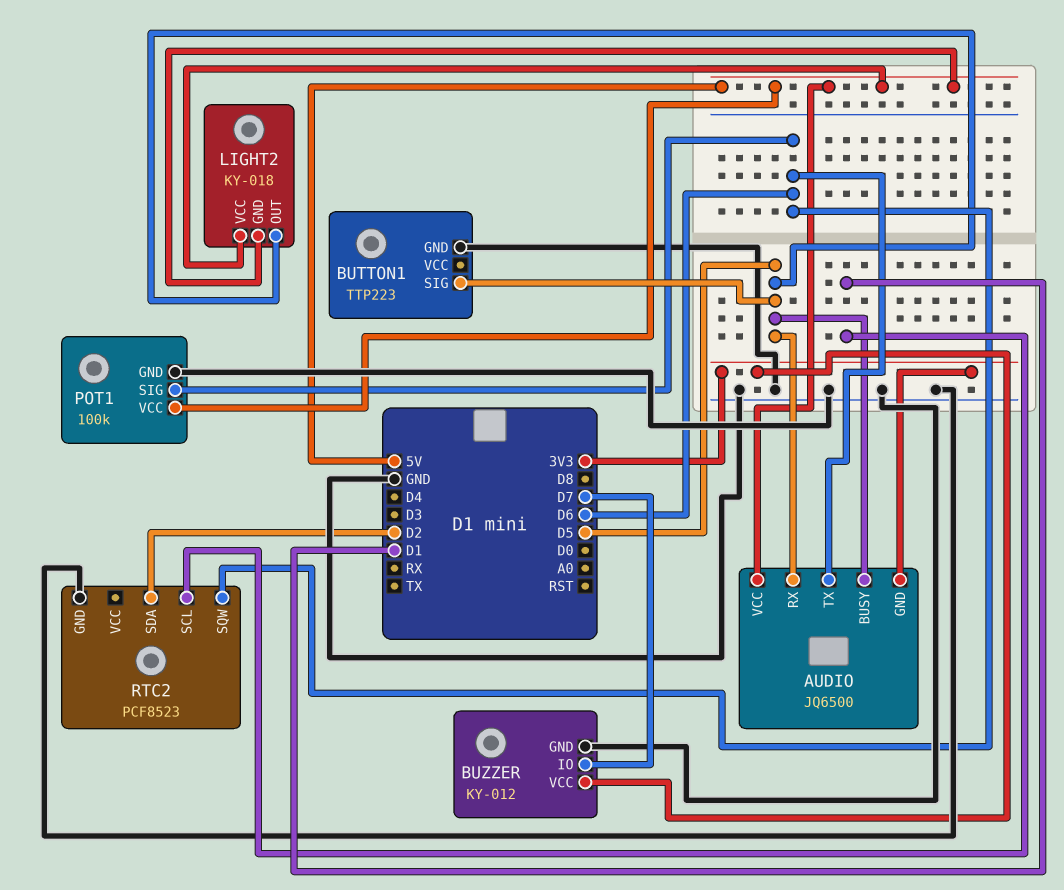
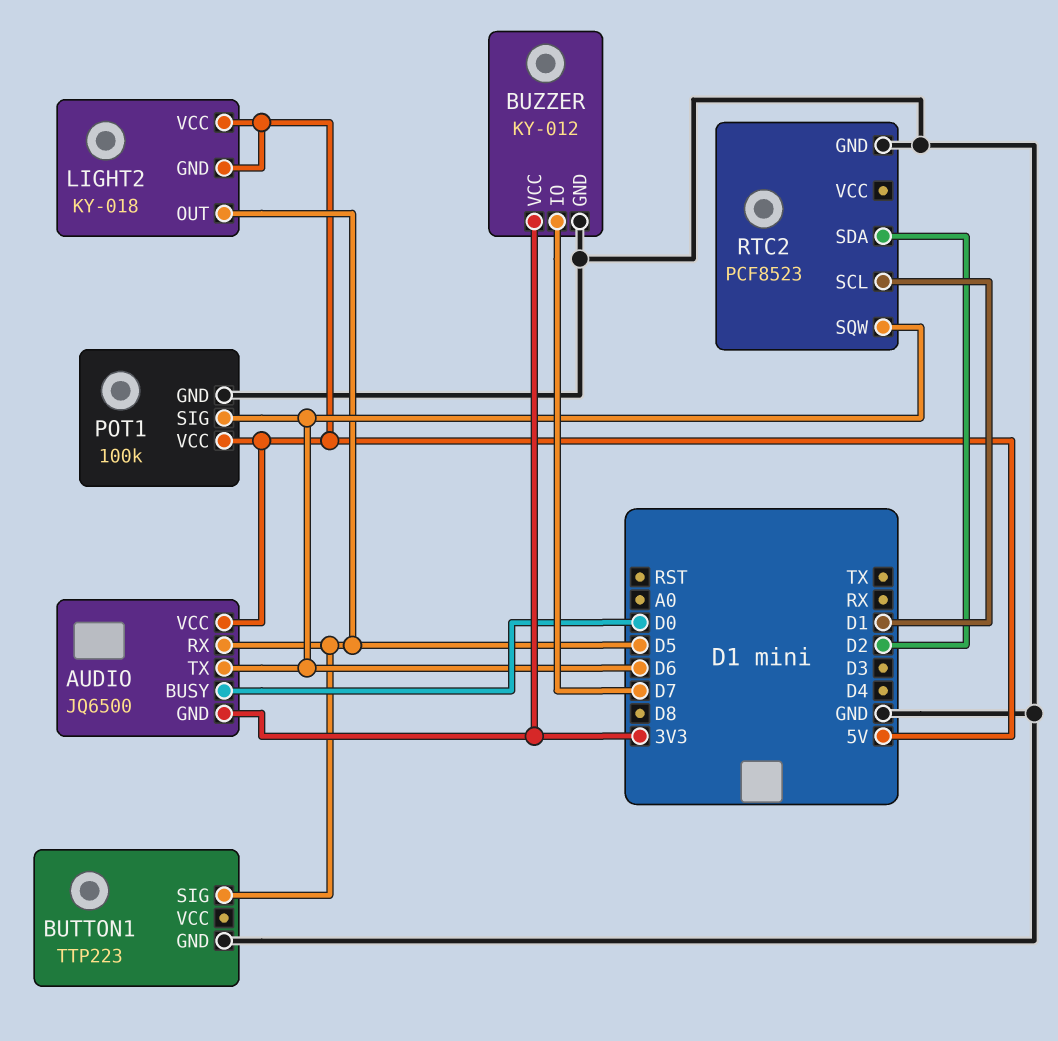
AUDIO pin BUSY: D5 -> D0

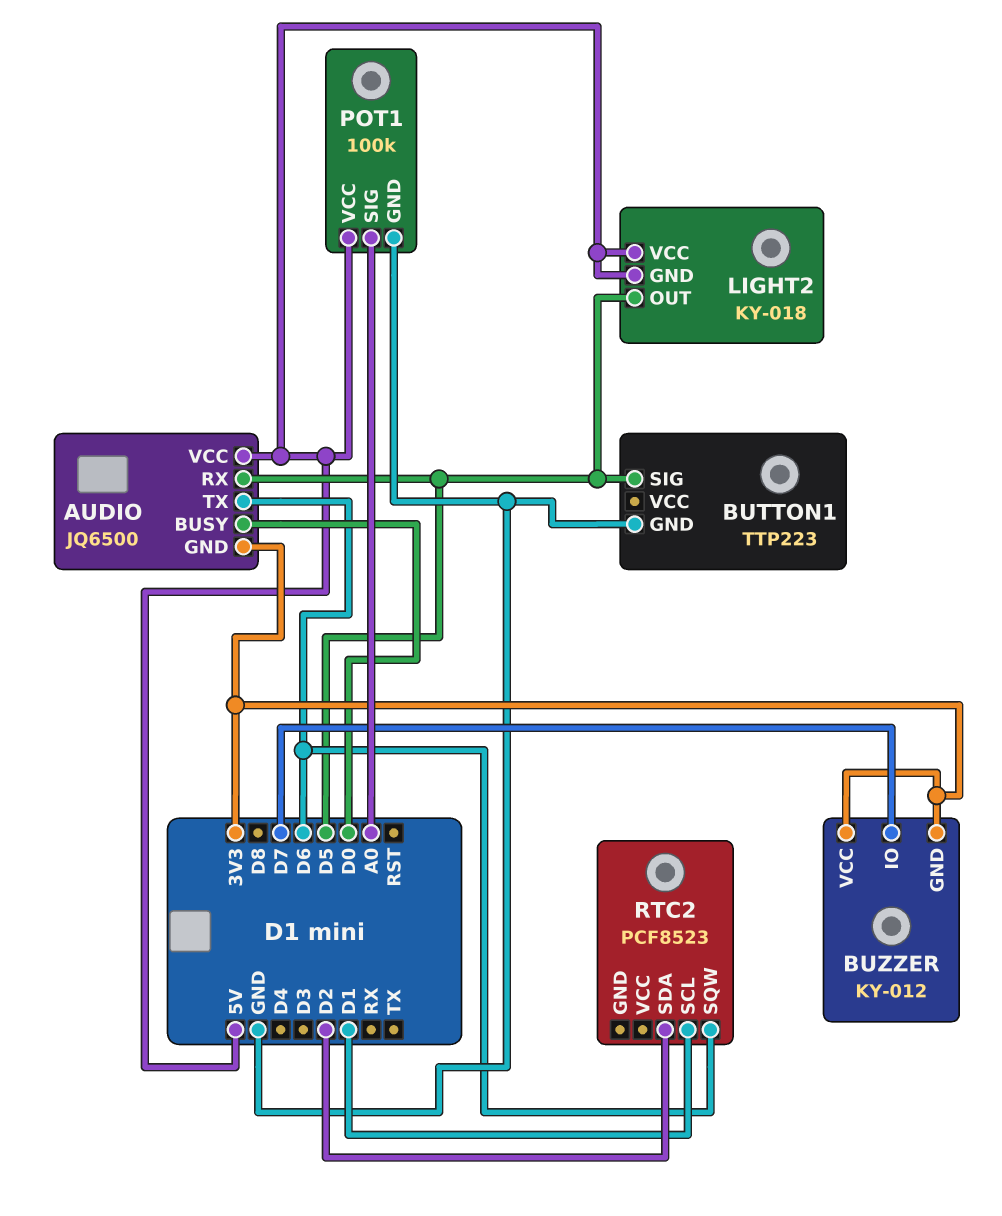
BUZZER pin GND: GND -> 3V3
POT1 pin SIG: D6 -> A0
RTC2 pin GND: GND -> none

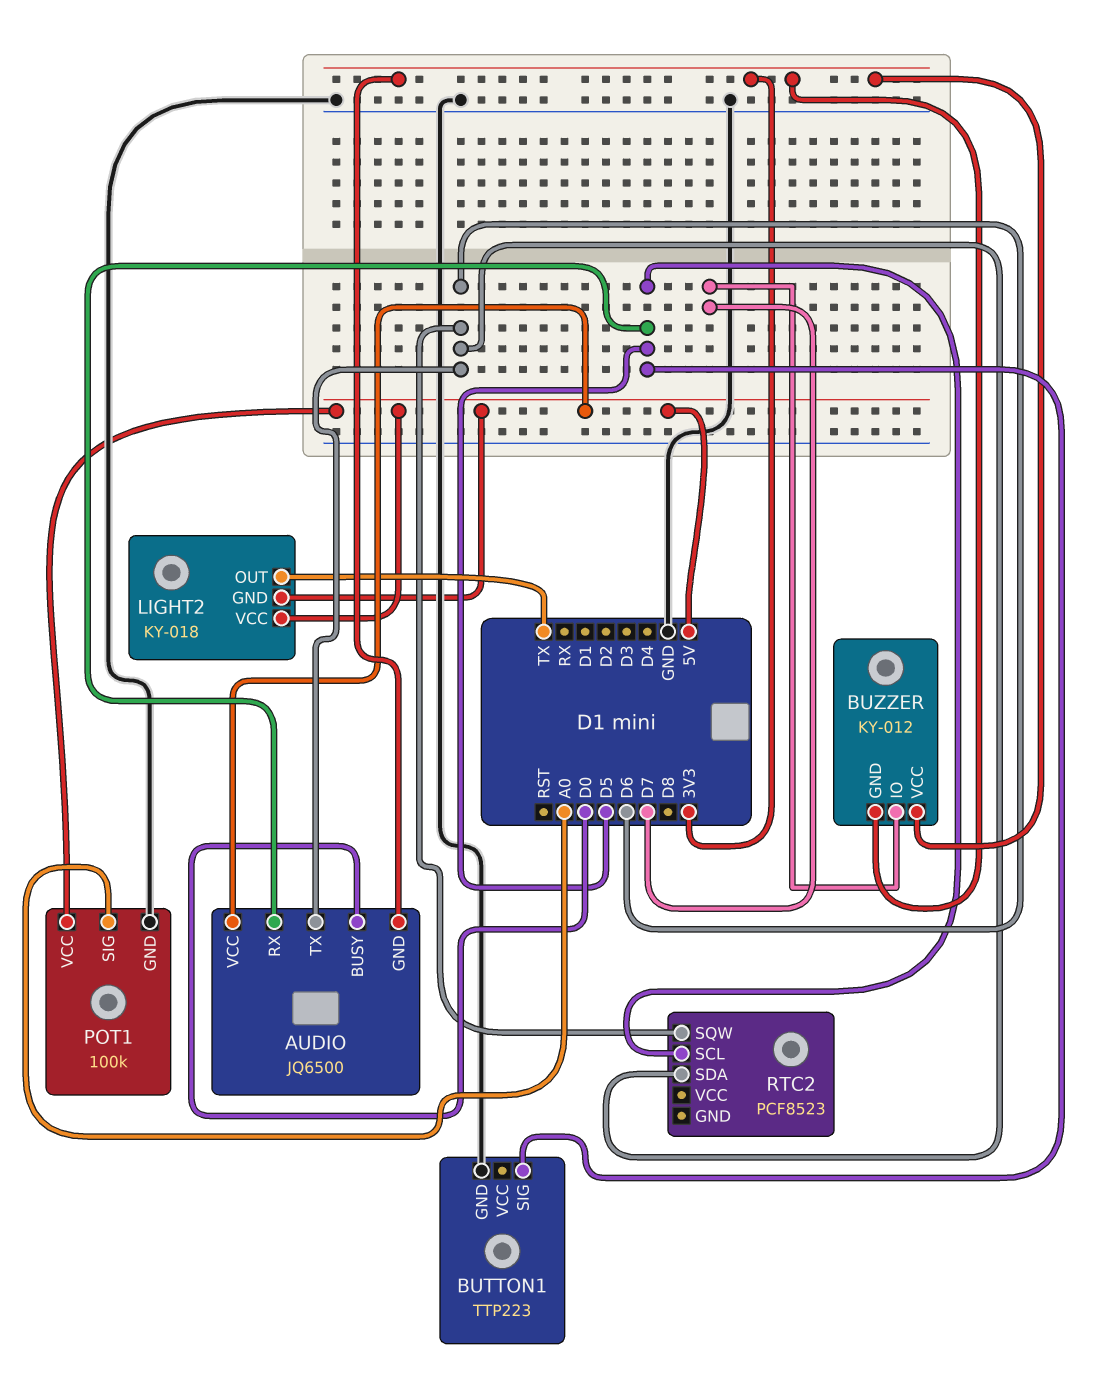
LIGHT2 pin OUT: D5 -> TX
RTC2 pin SCL: D1 -> D5
RTC2 pin SDA: D2 -> D6

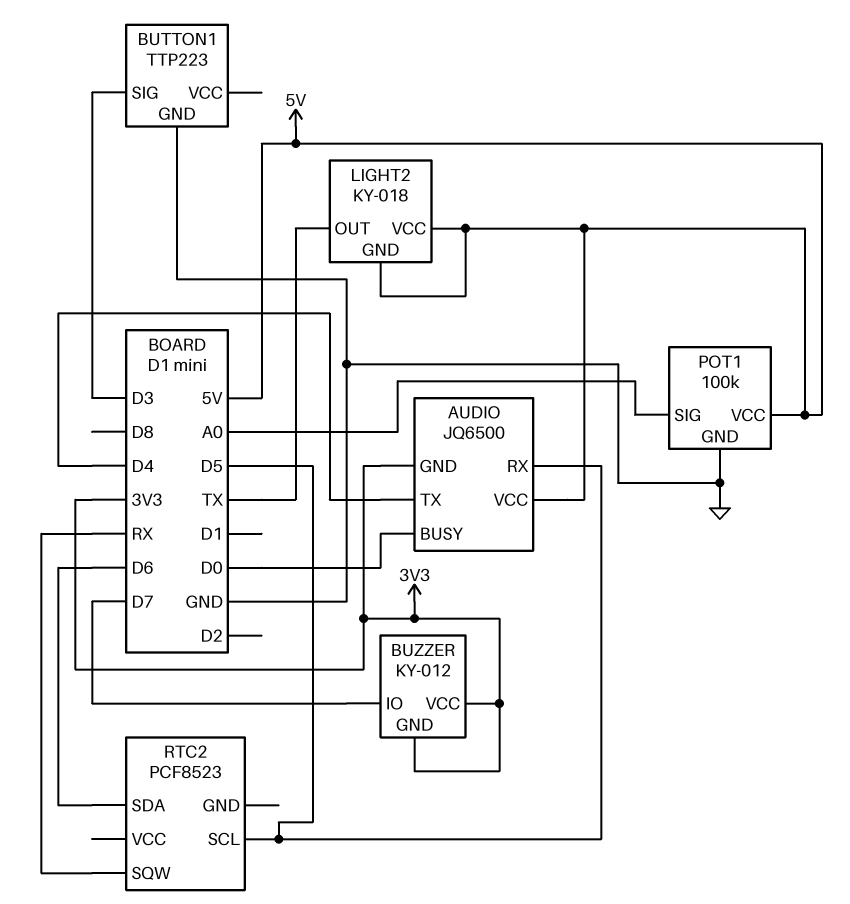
AUDIO pin TX: D6 -> D4
BUTTON1 pin SIG: D5 -> D3
RTC2 pin SQW: D6 -> RX

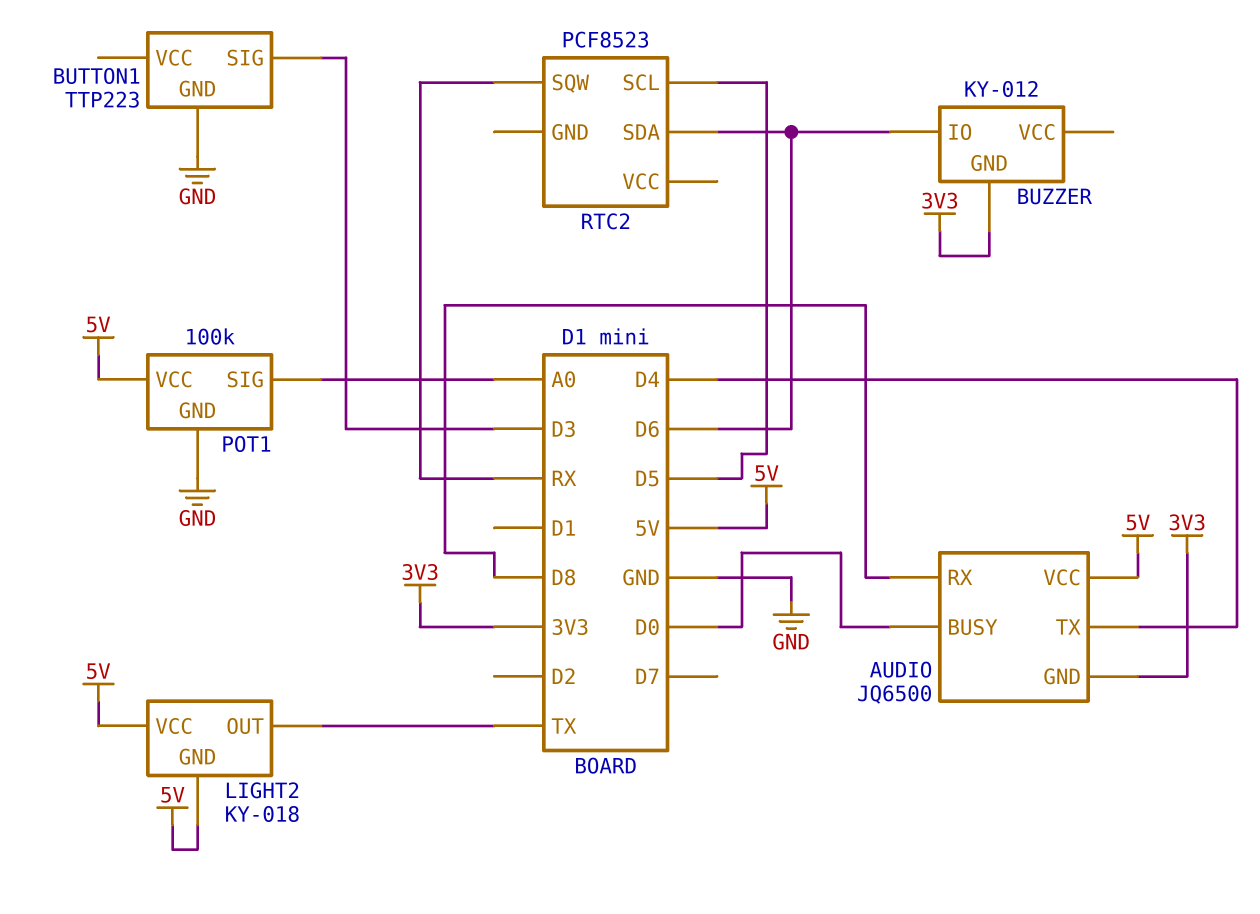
AUDIO pin RX: D5 -> D8
BUZZER pin IO: D7 -> D6
BUZZER pin VCC: 3V3 -> none

